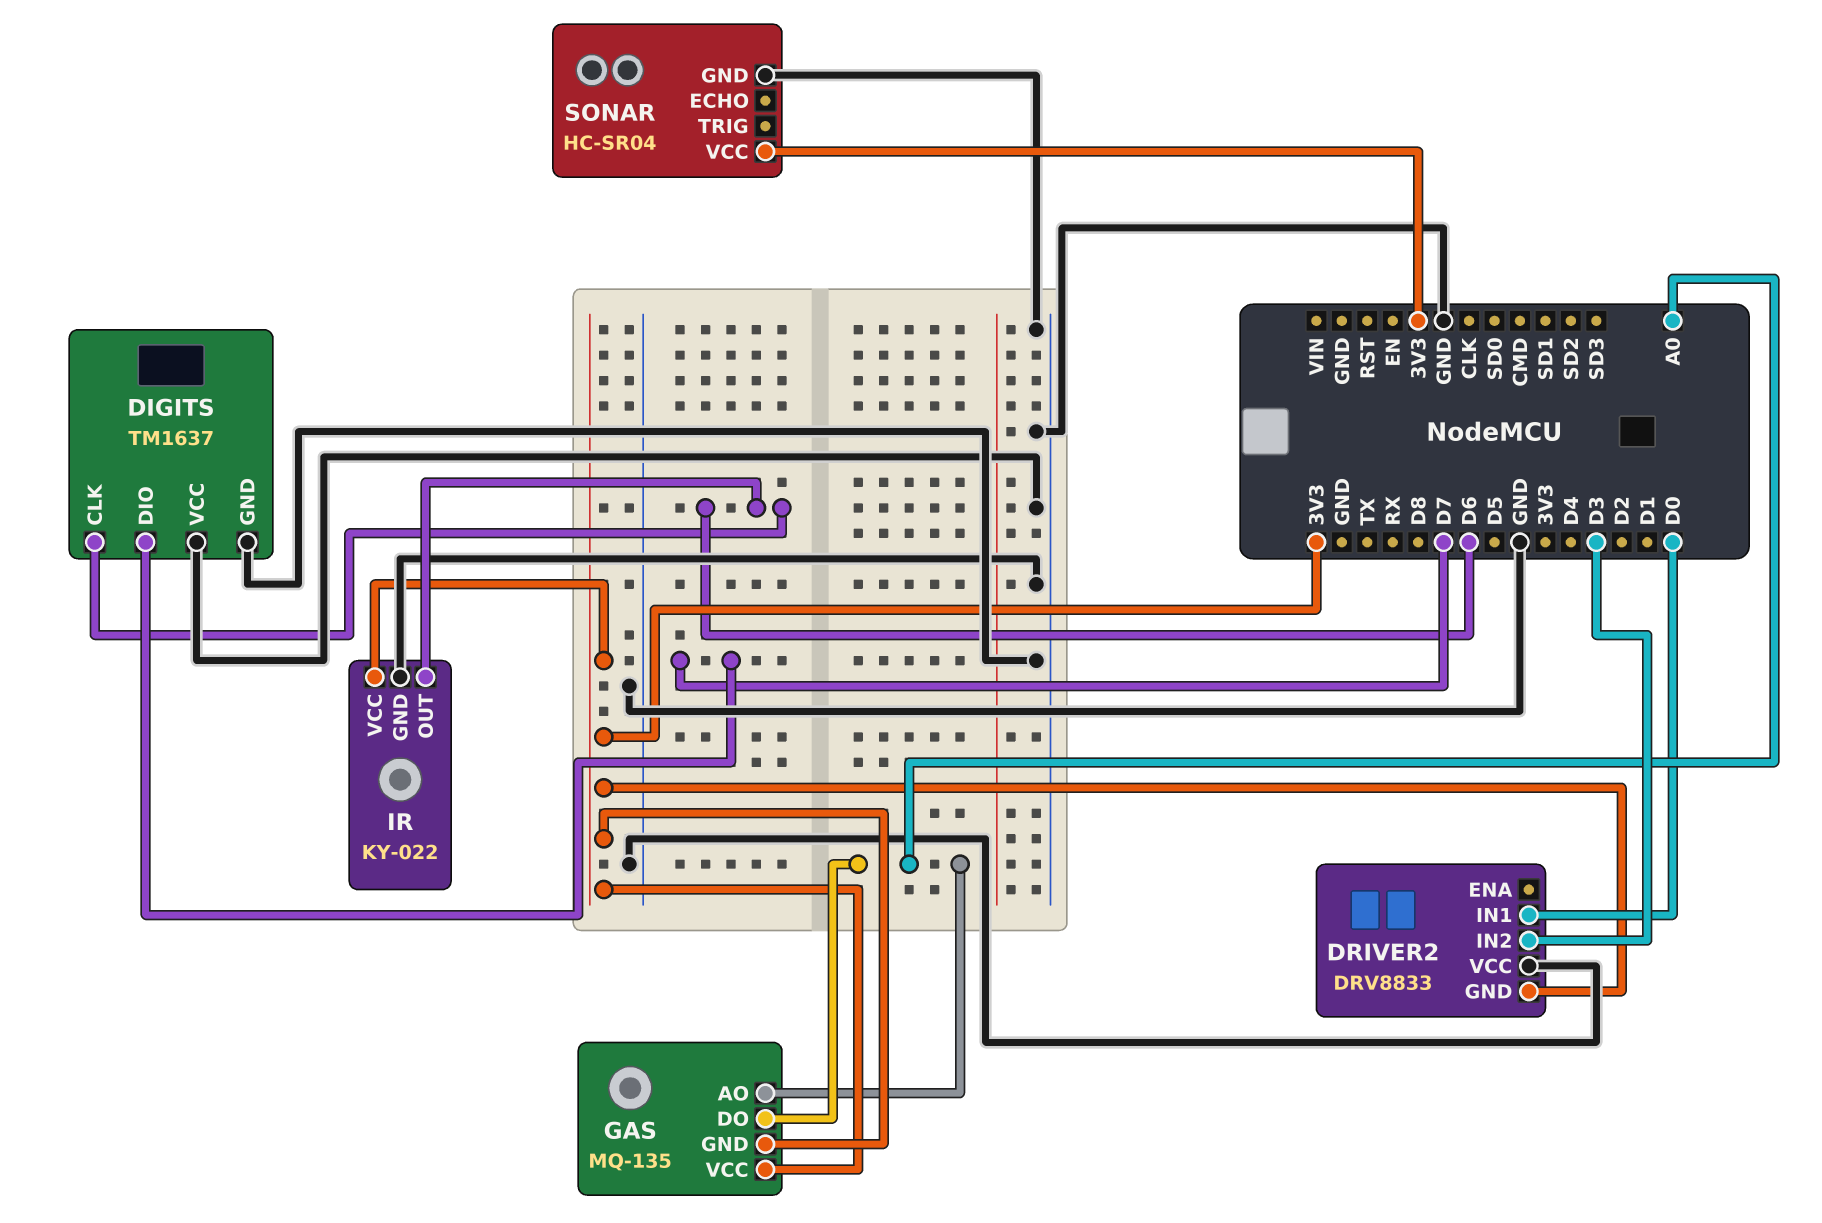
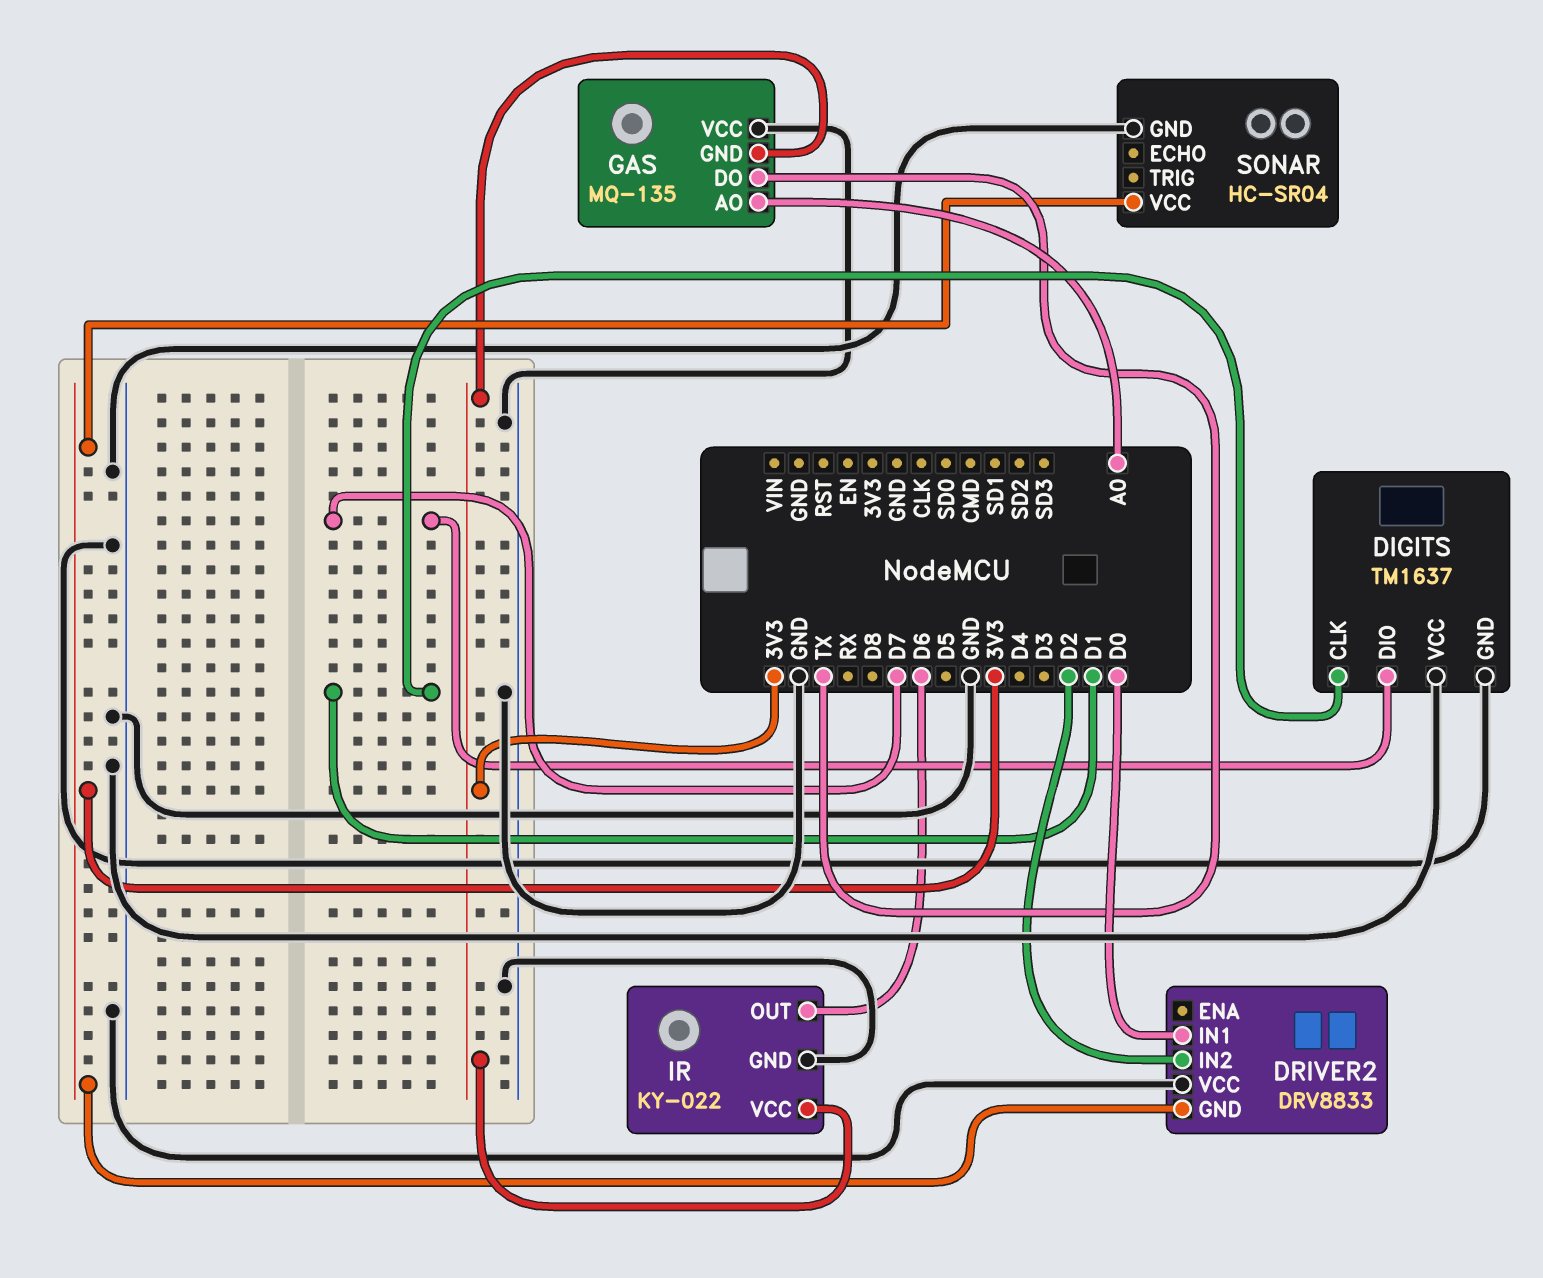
DIGITS pin CLK: D6 -> D1
DRIVER2 pin IN2: D3 -> D2
GAS pin DO: A0 -> TX
GAS pin VCC: 3V3 -> GND

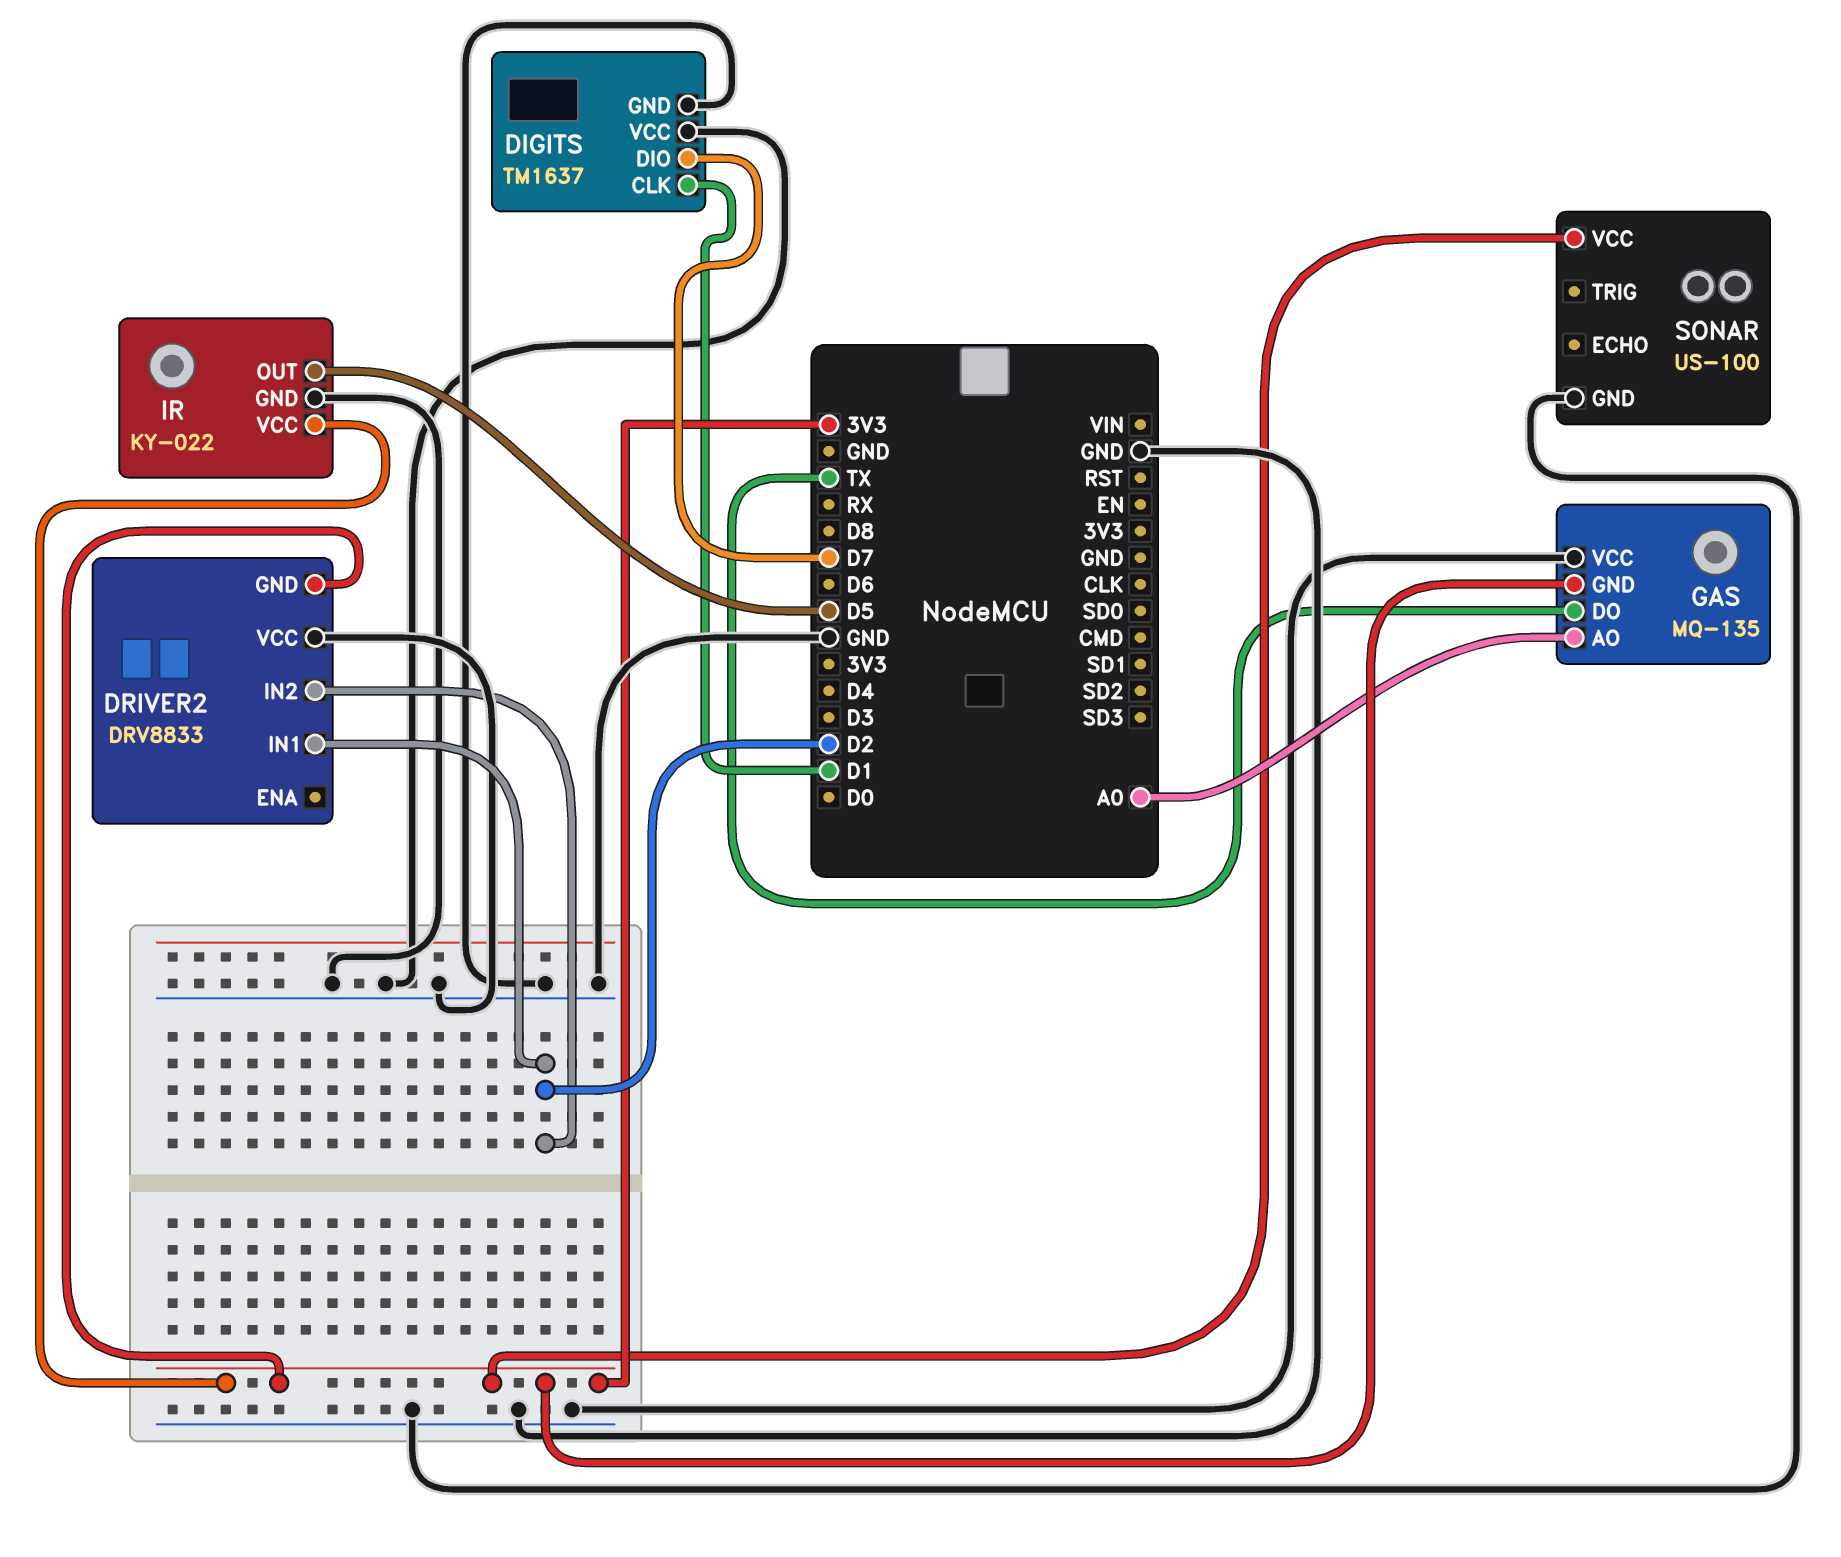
DRIVER2 pin IN1: D0 -> D2
IR pin OUT: D6 -> D5
SONAR: HC-SR04 -> US-100

